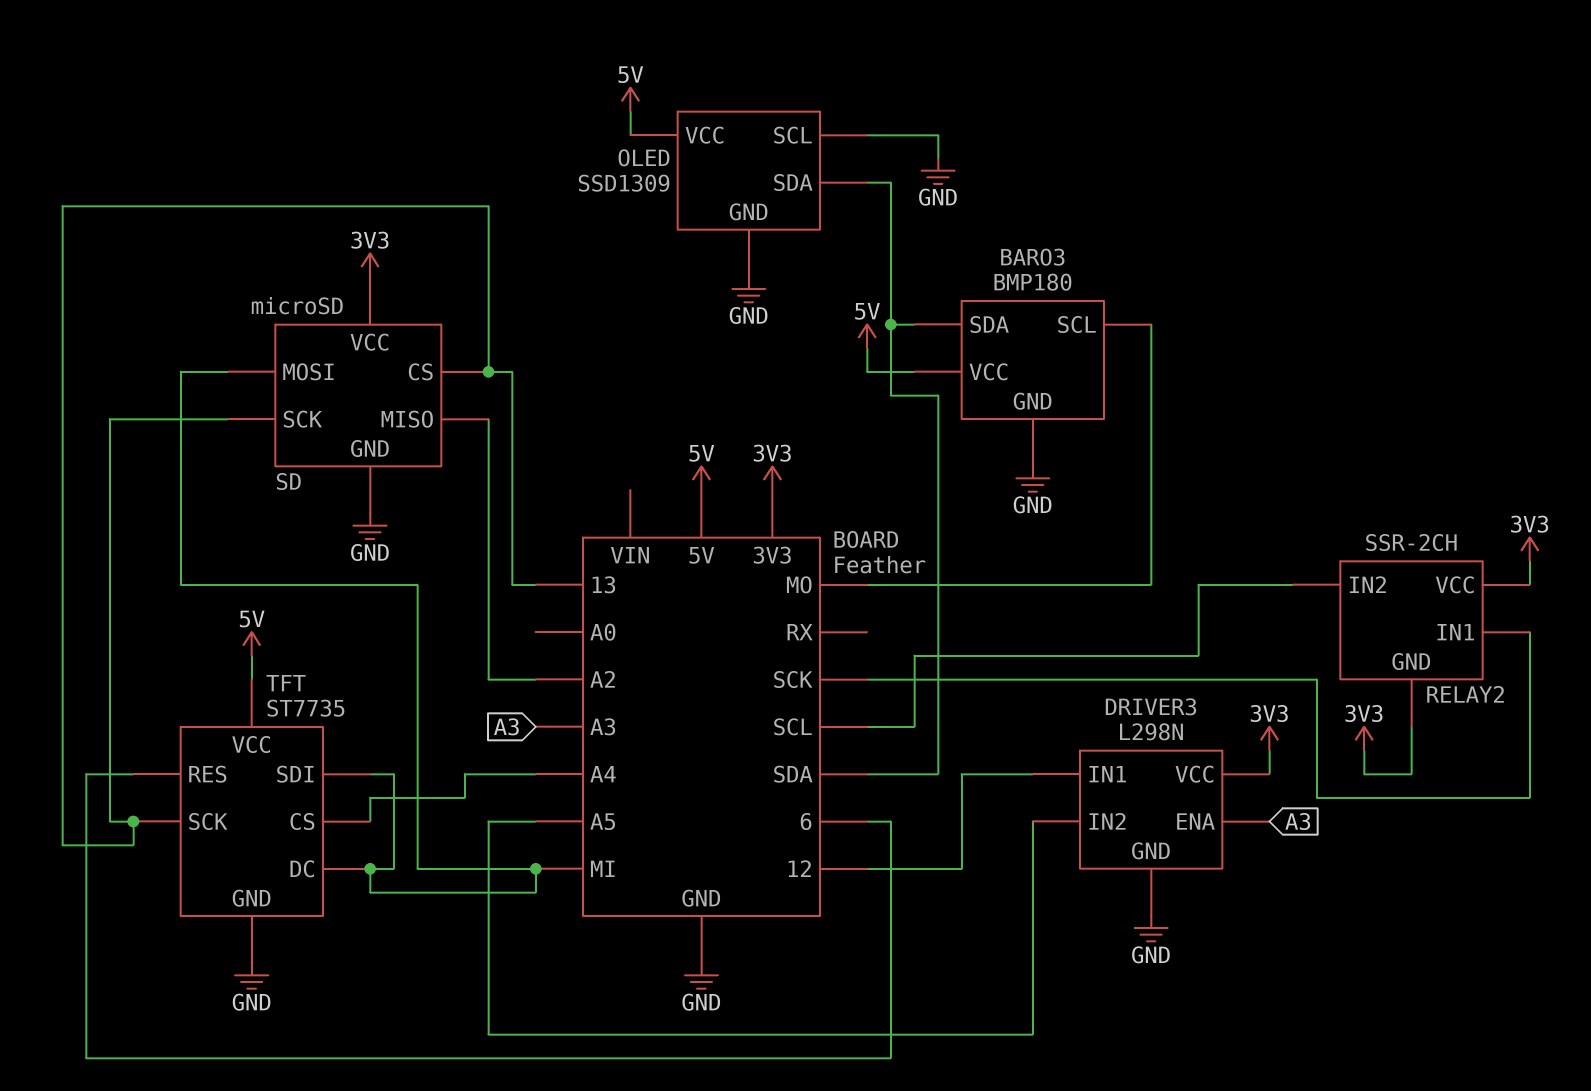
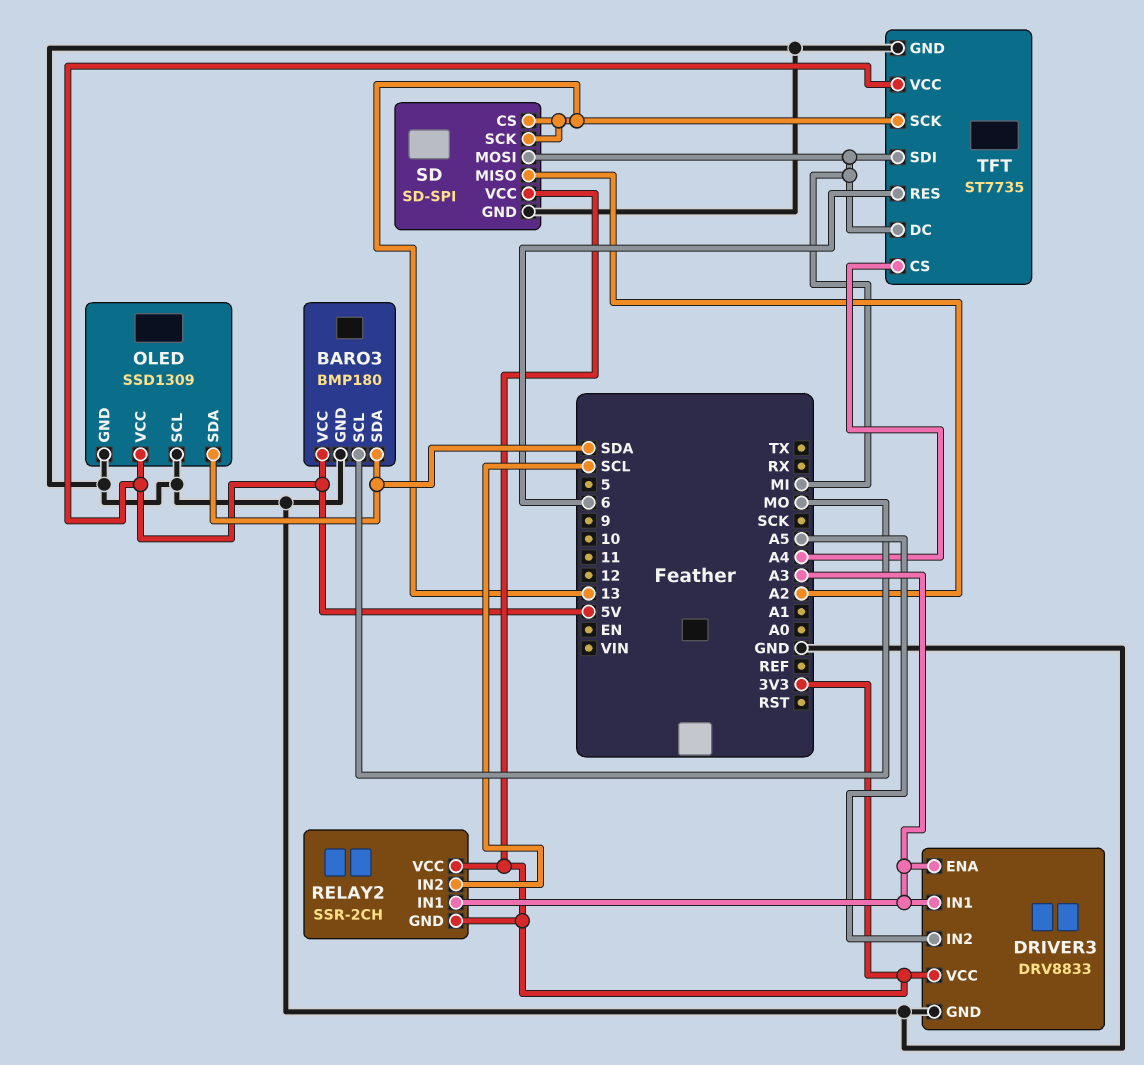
DRIVER3: L298N -> DRV8833
DRIVER3 pin IN1: 12 -> A3
RELAY2 pin IN1: SCK -> A3
SD: microSD -> SD-SPI

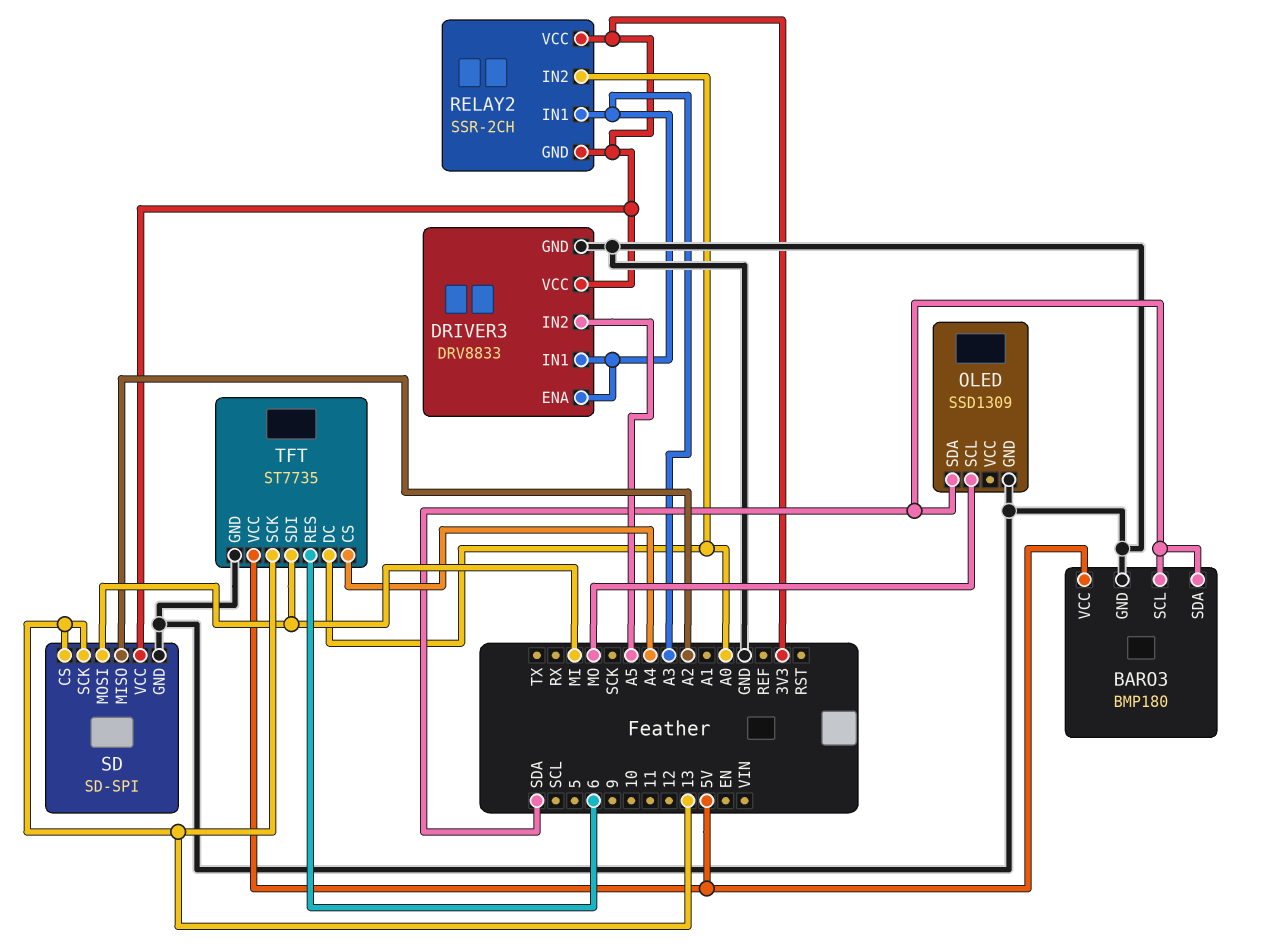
BARO3 pin SCL: MO -> SDA
OLED pin SCL: GND -> MO
OLED pin VCC: 5V -> none
RELAY2 pin IN2: SCL -> A0
TFT pin DC: MI -> A0

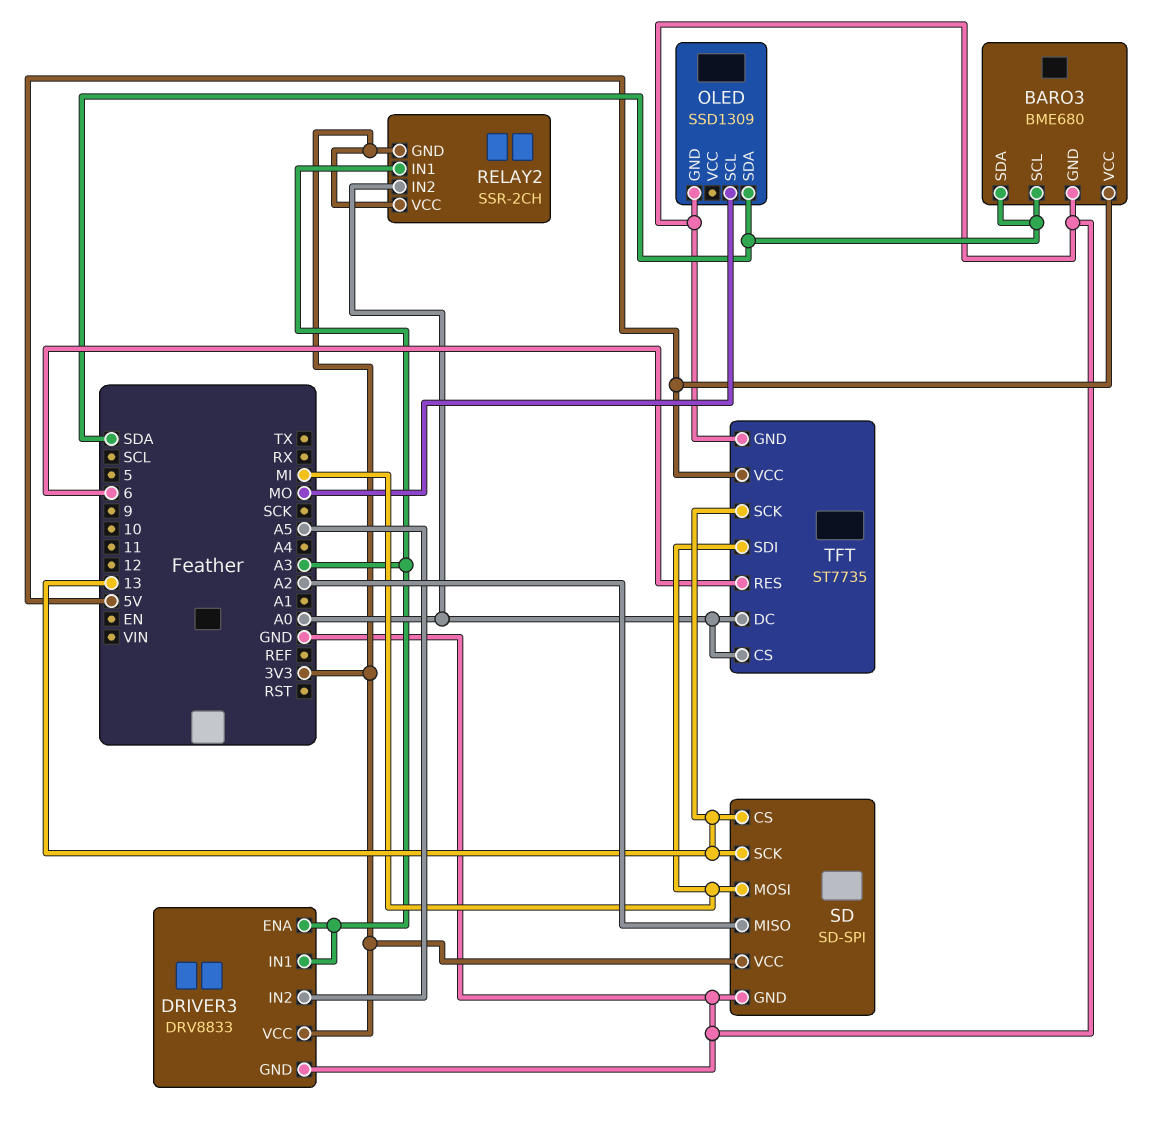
BARO3: BMP180 -> BME680
TFT pin CS: A4 -> A0

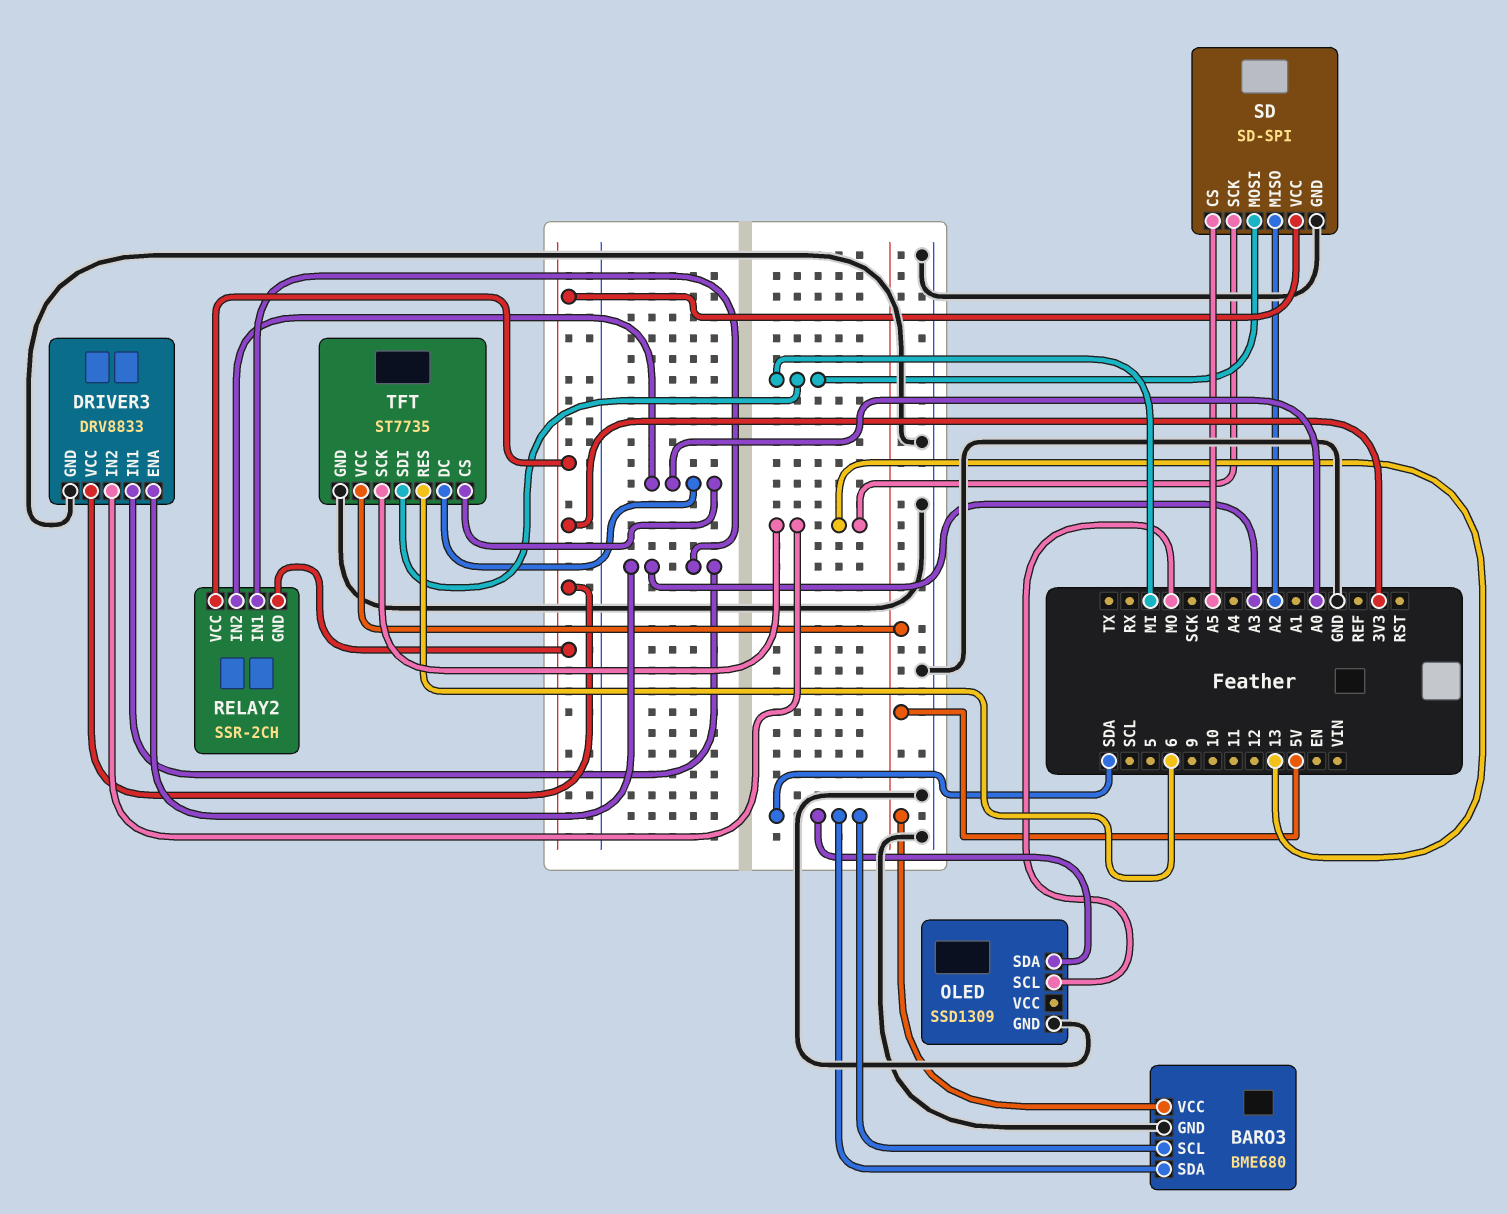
DRIVER3 pin IN2: A5 -> 13
SD pin CS: 13 -> A5

